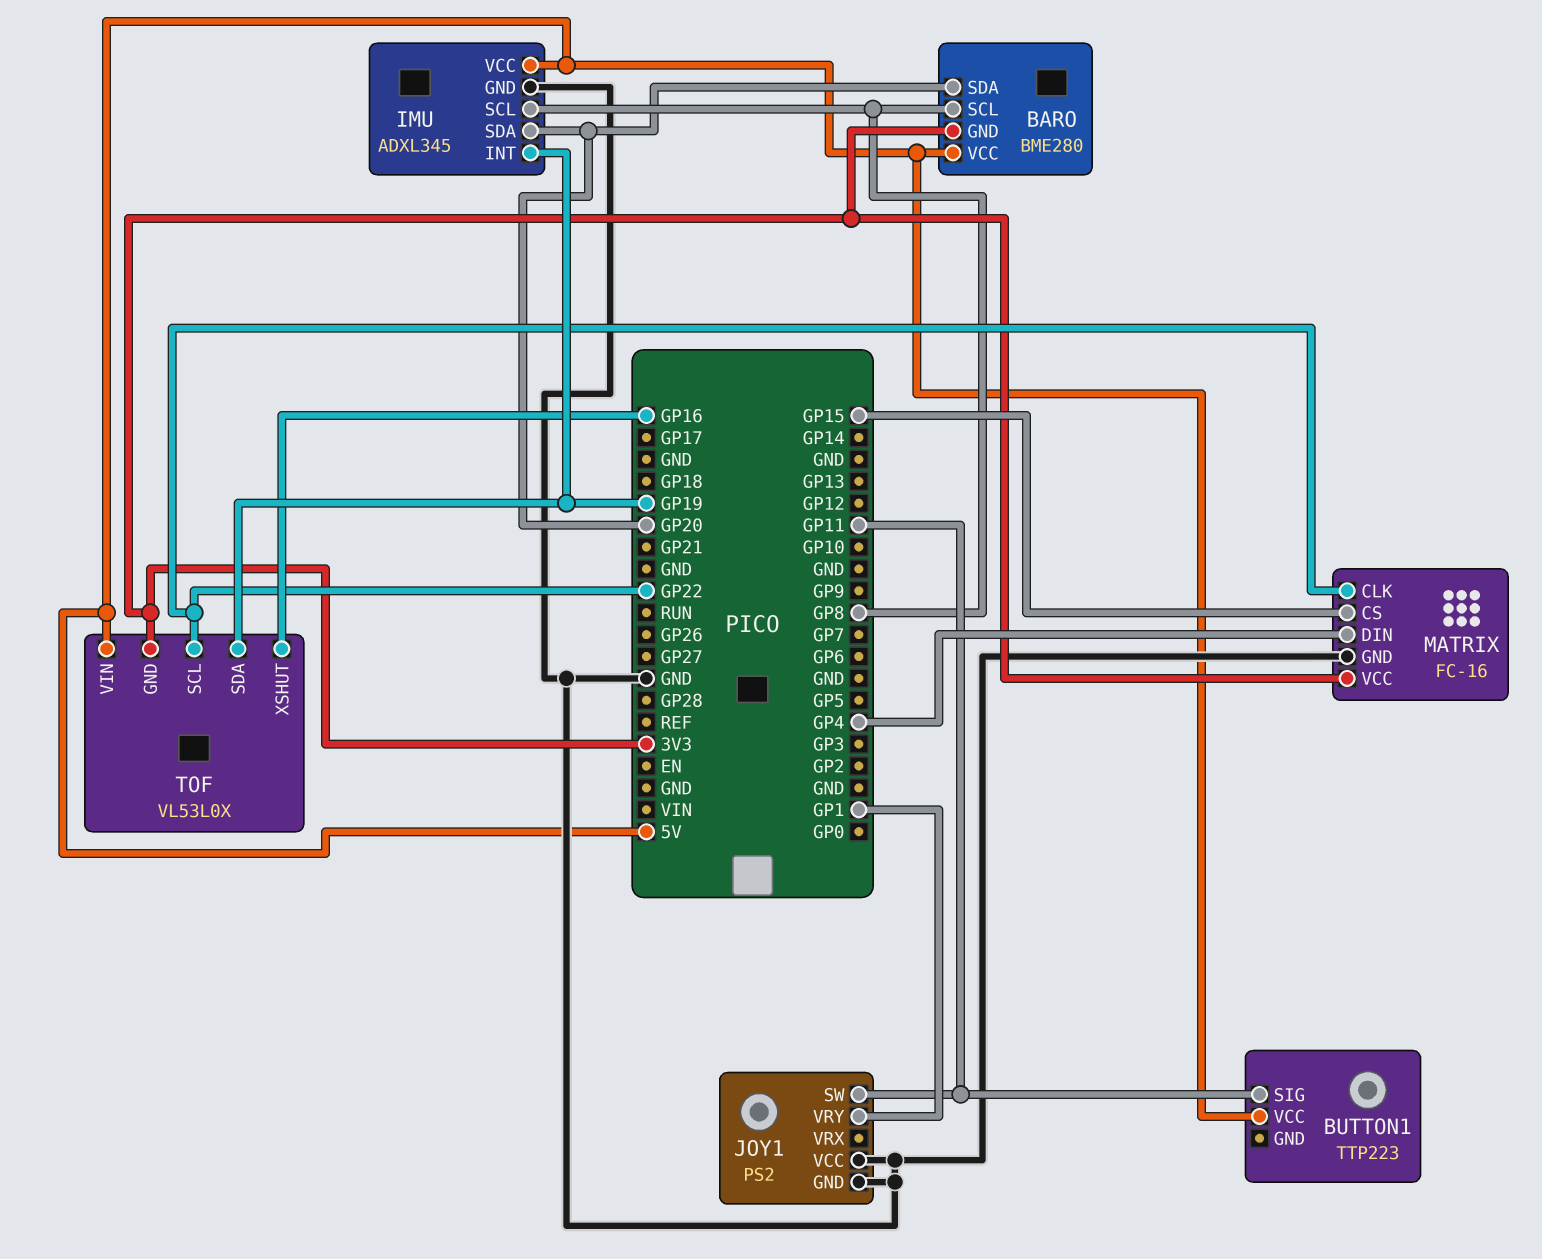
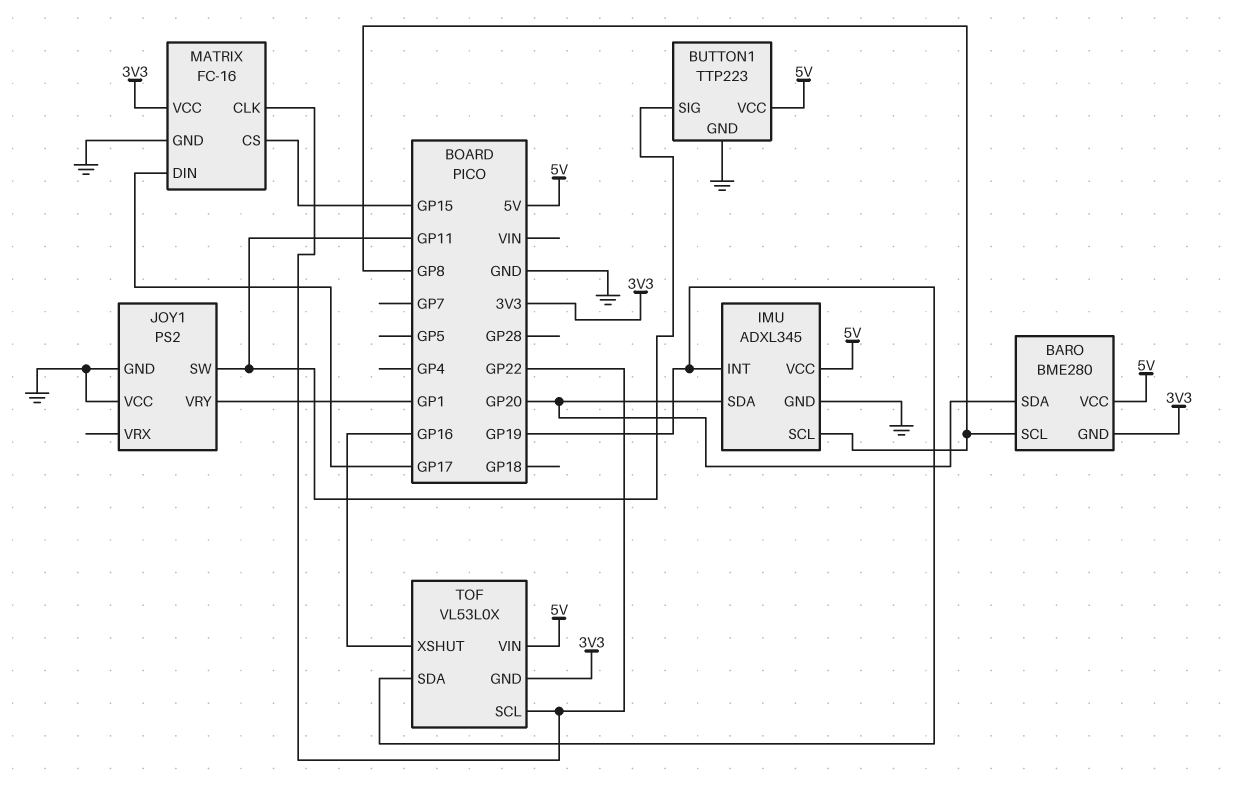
BUTTON1 pin GND: none -> GND
MATRIX pin DIN: GP4 -> GP17

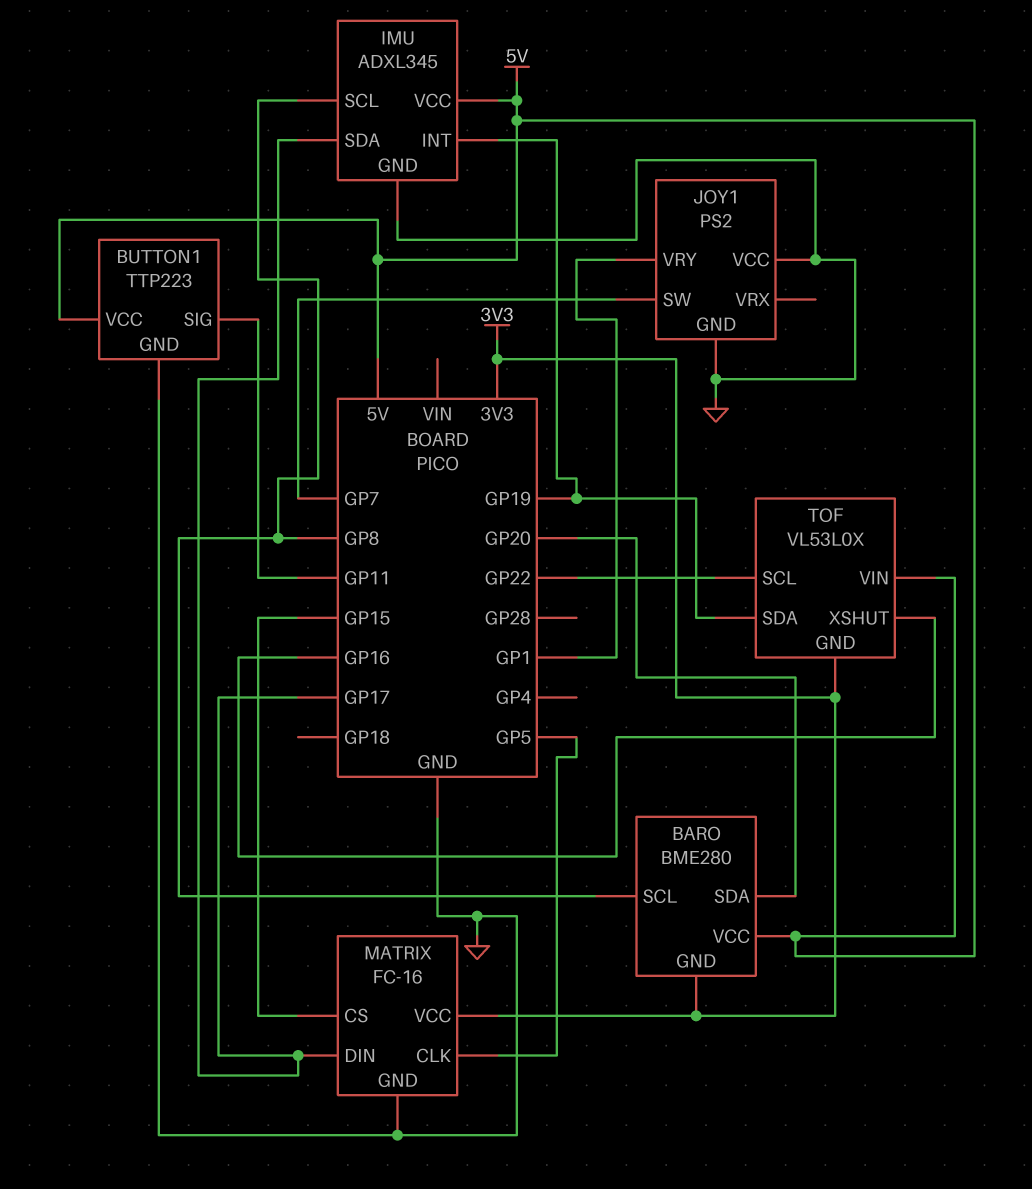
IMU pin SDA: GP20 -> GP17
JOY1 pin SW: GP11 -> GP7
MATRIX pin CLK: GP22 -> GP5

